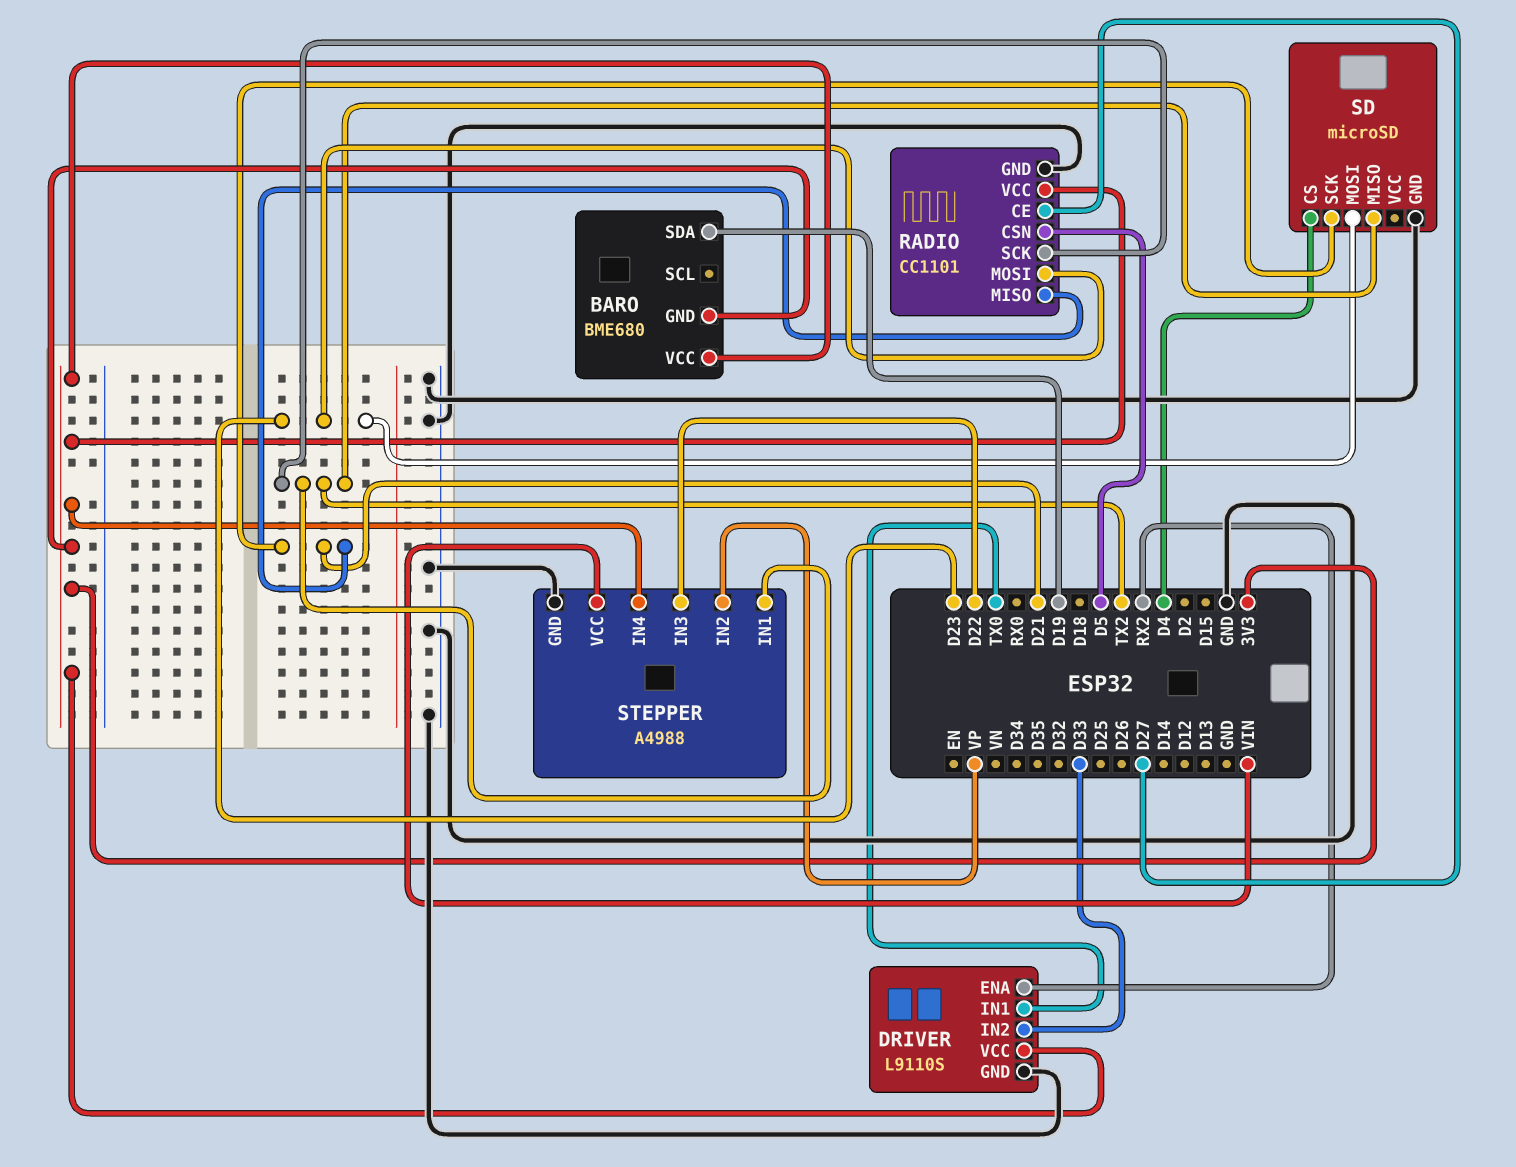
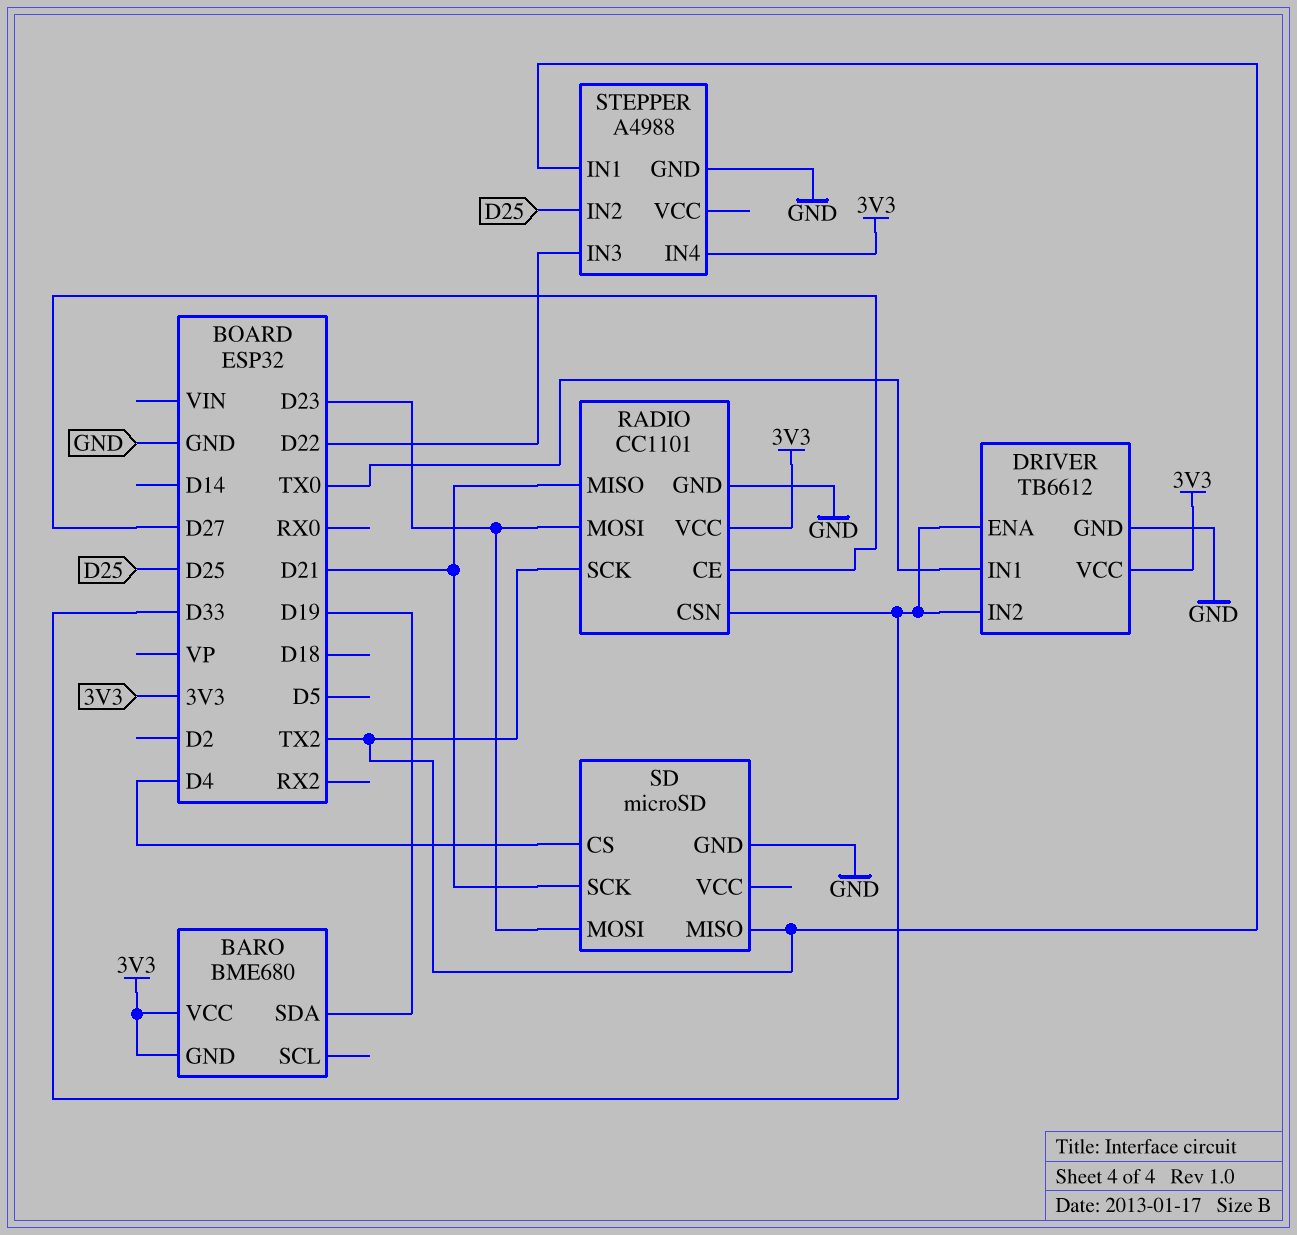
DRIVER: L9110S -> TB6612
DRIVER pin ENA: RX2 -> D33
RADIO pin CSN: D5 -> D33
STEPPER pin IN2: VP -> D25
STEPPER pin VCC: VIN -> none

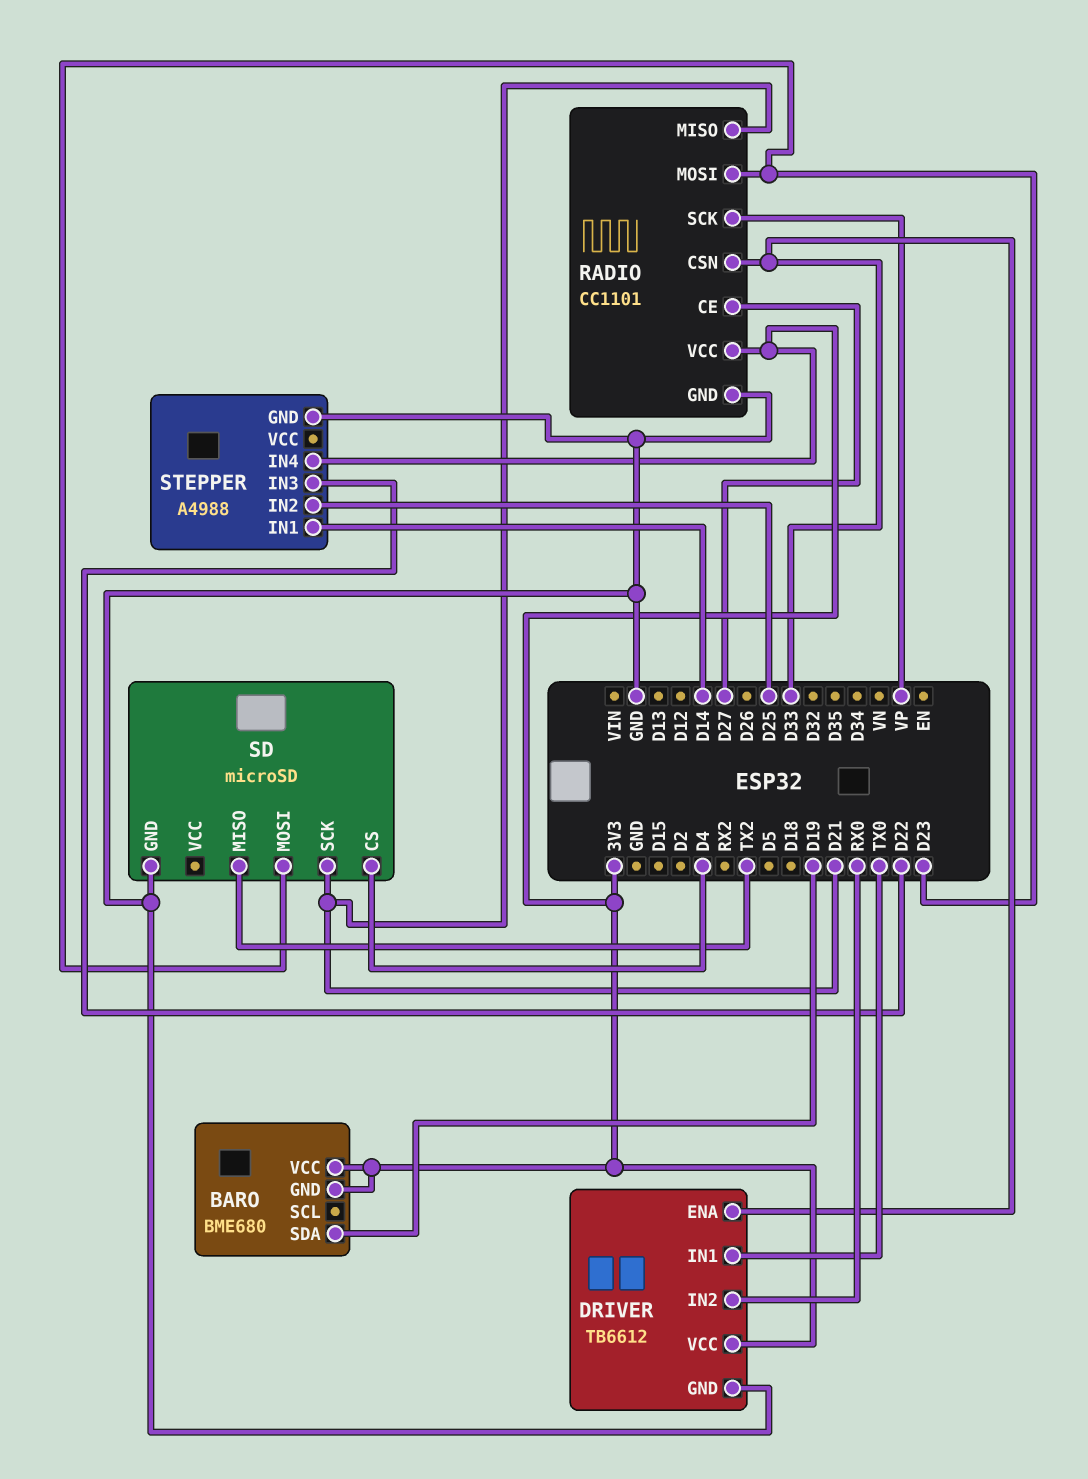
DRIVER pin IN2: D33 -> RX0
RADIO pin SCK: TX2 -> VP
STEPPER pin IN1: TX2 -> D14

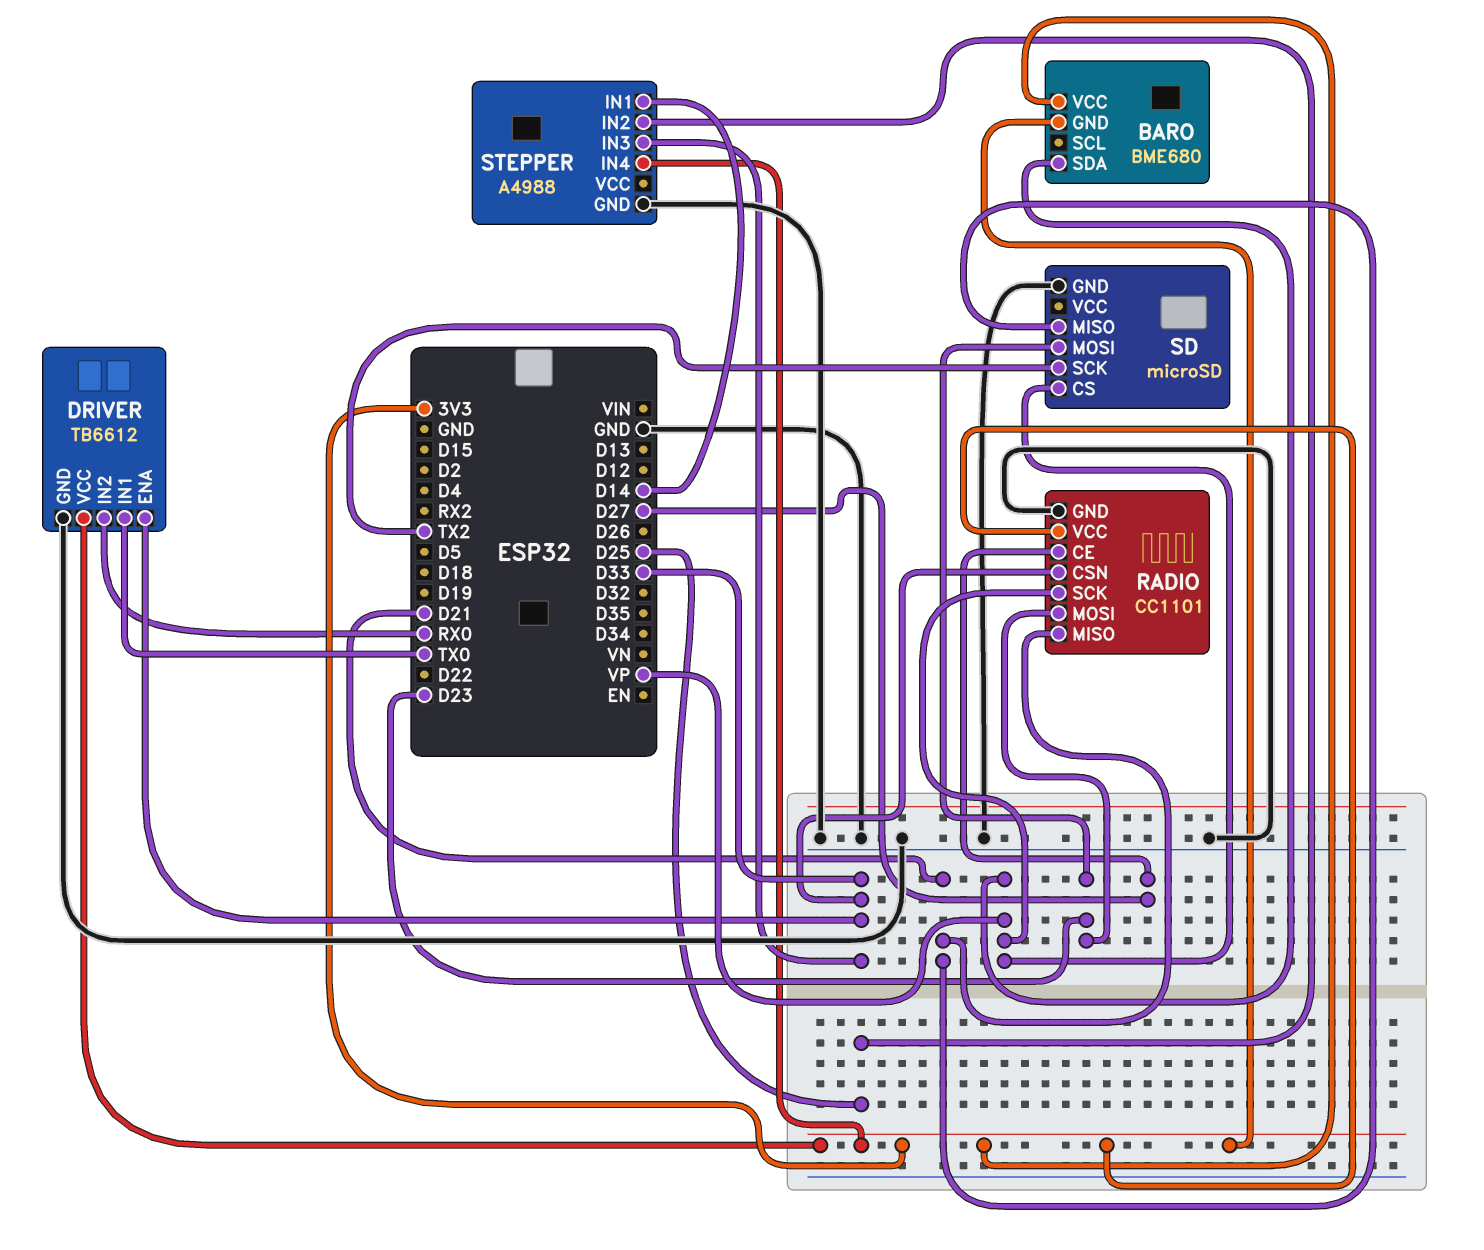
BARO pin SDA: D19 -> VP
SD pin CS: D4 -> VP
SD pin MISO: TX2 -> D21
SD pin SCK: D21 -> TX2
STEPPER pin IN3: D22 -> D33

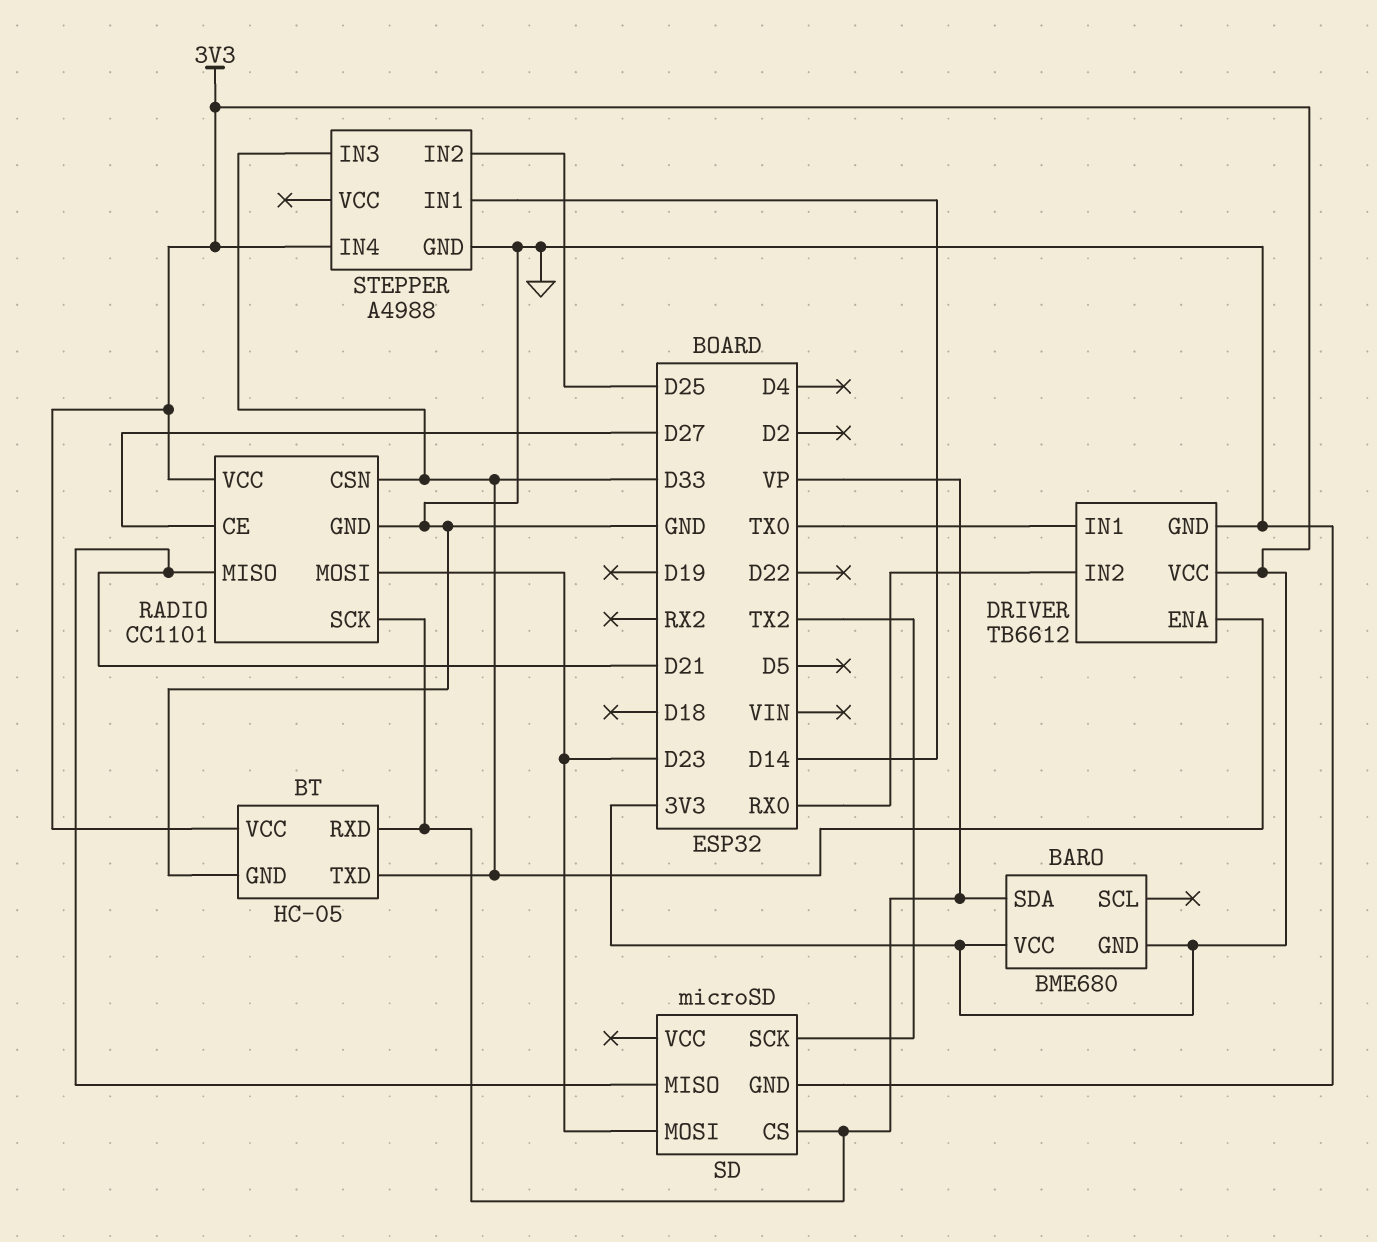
BT: none -> HC-05
BT pin GND: none -> GND
BT pin RXD: none -> VP
BT pin TXD: none -> D33
BT pin VCC: none -> 3V3

